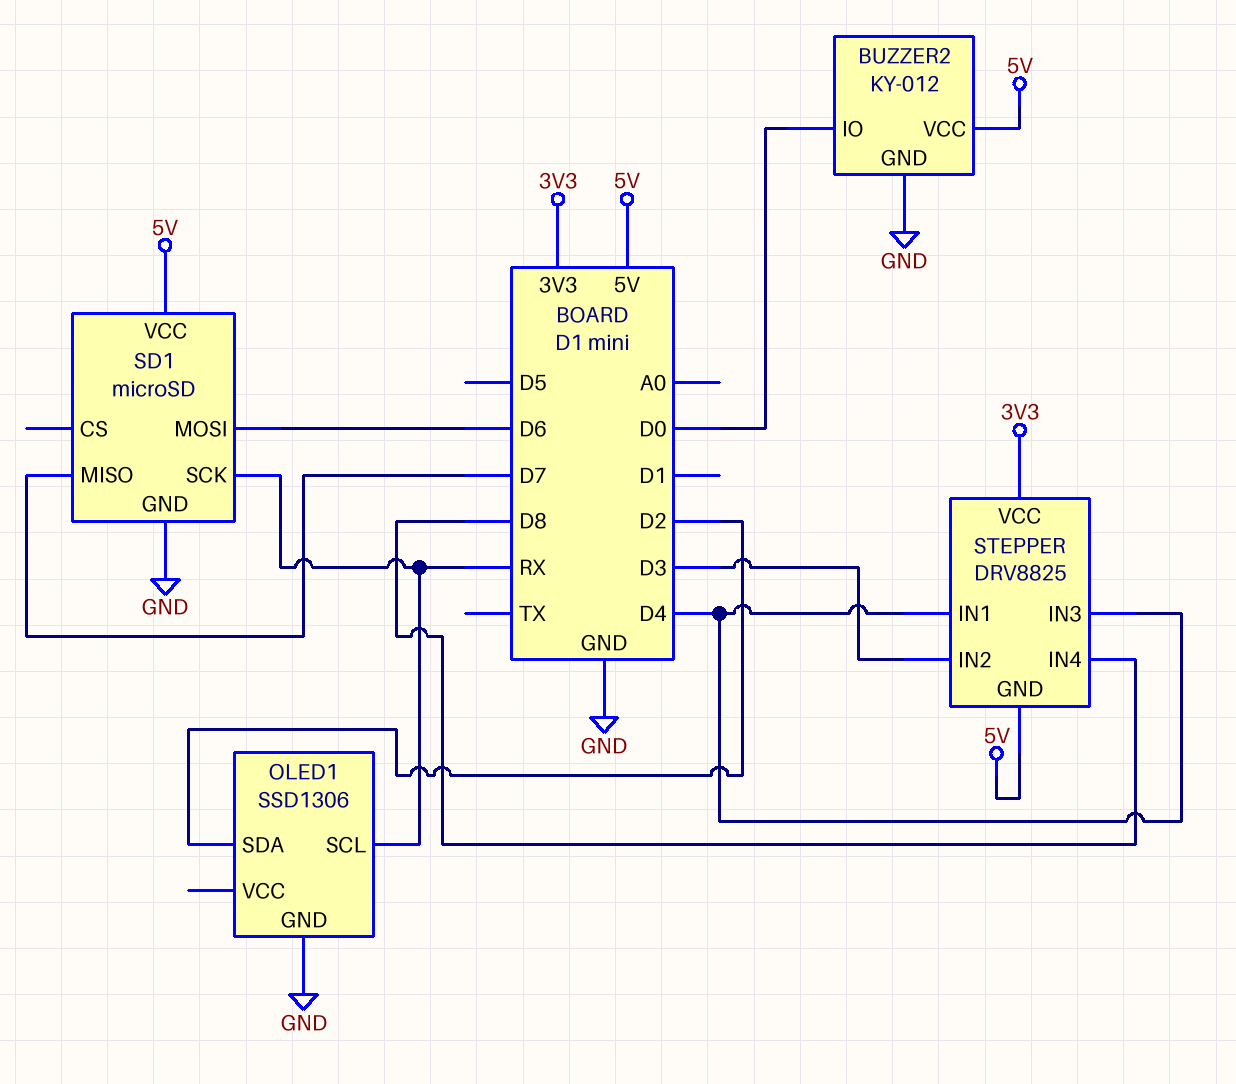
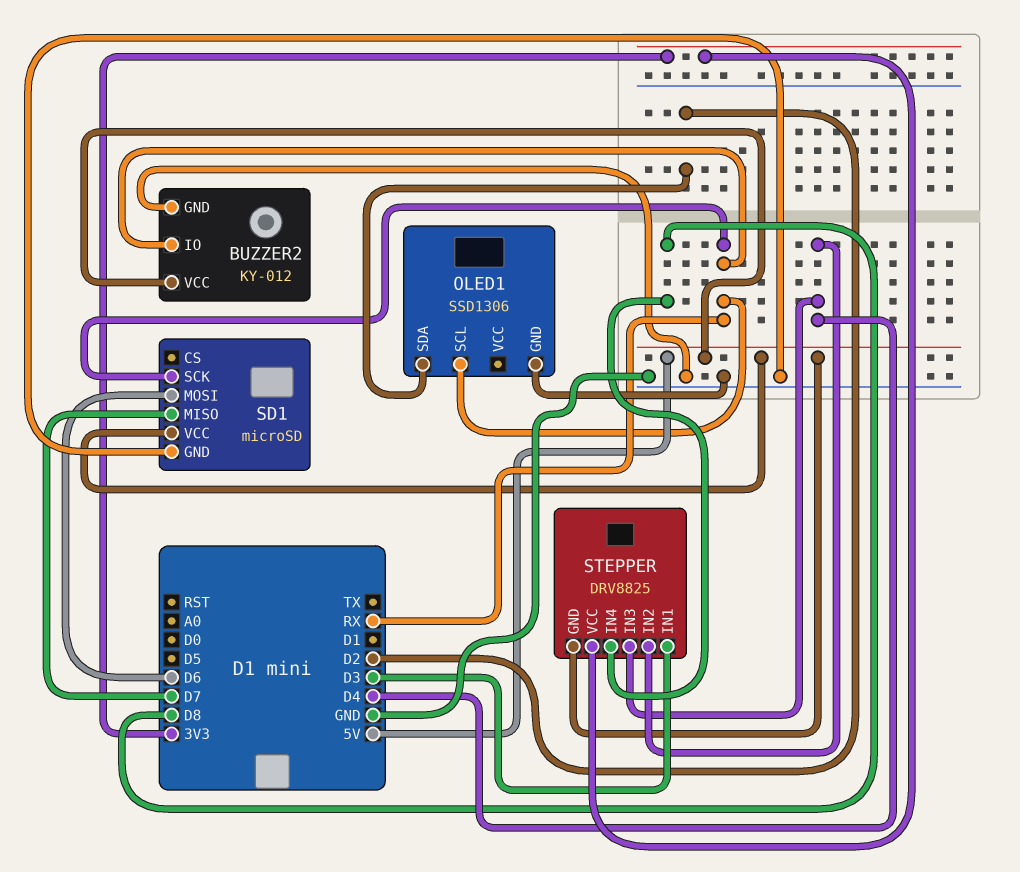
BUZZER2 pin IO: D0 -> RX
STEPPER pin IN1: D4 -> D3
STEPPER pin IN2: D3 -> D4

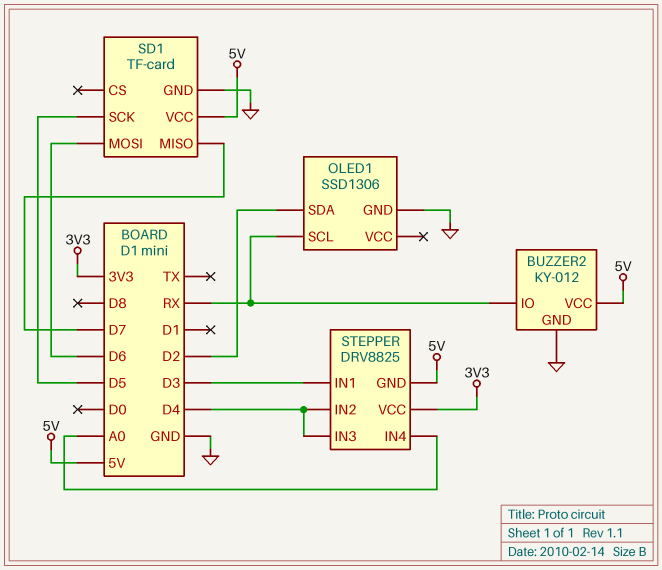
SD1: microSD -> TF-card
SD1 pin SCK: RX -> D5
STEPPER pin IN4: D8 -> A0

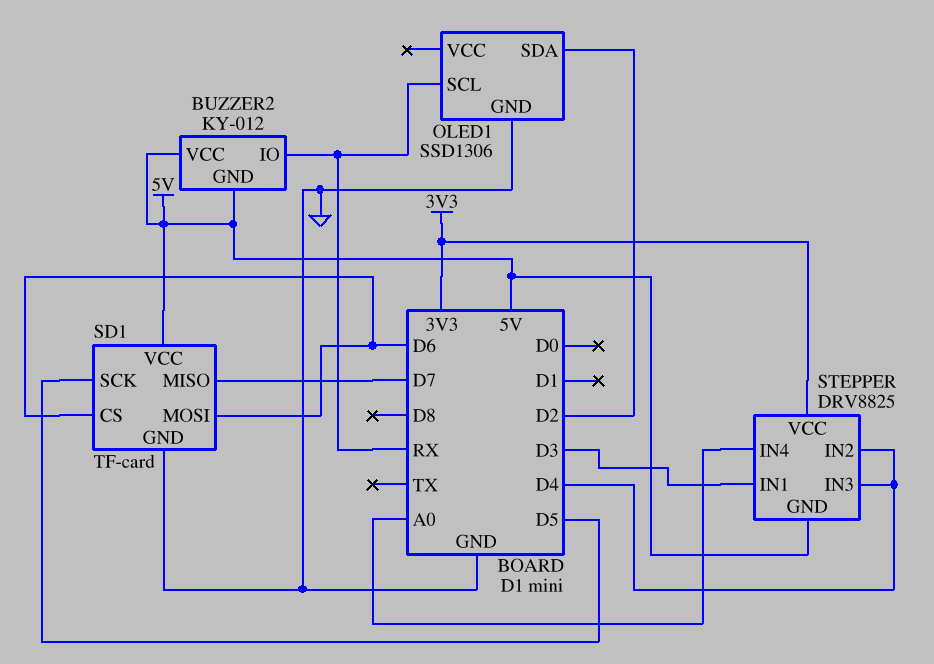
BUZZER2 pin GND: GND -> 5V
SD1 pin CS: none -> D6

